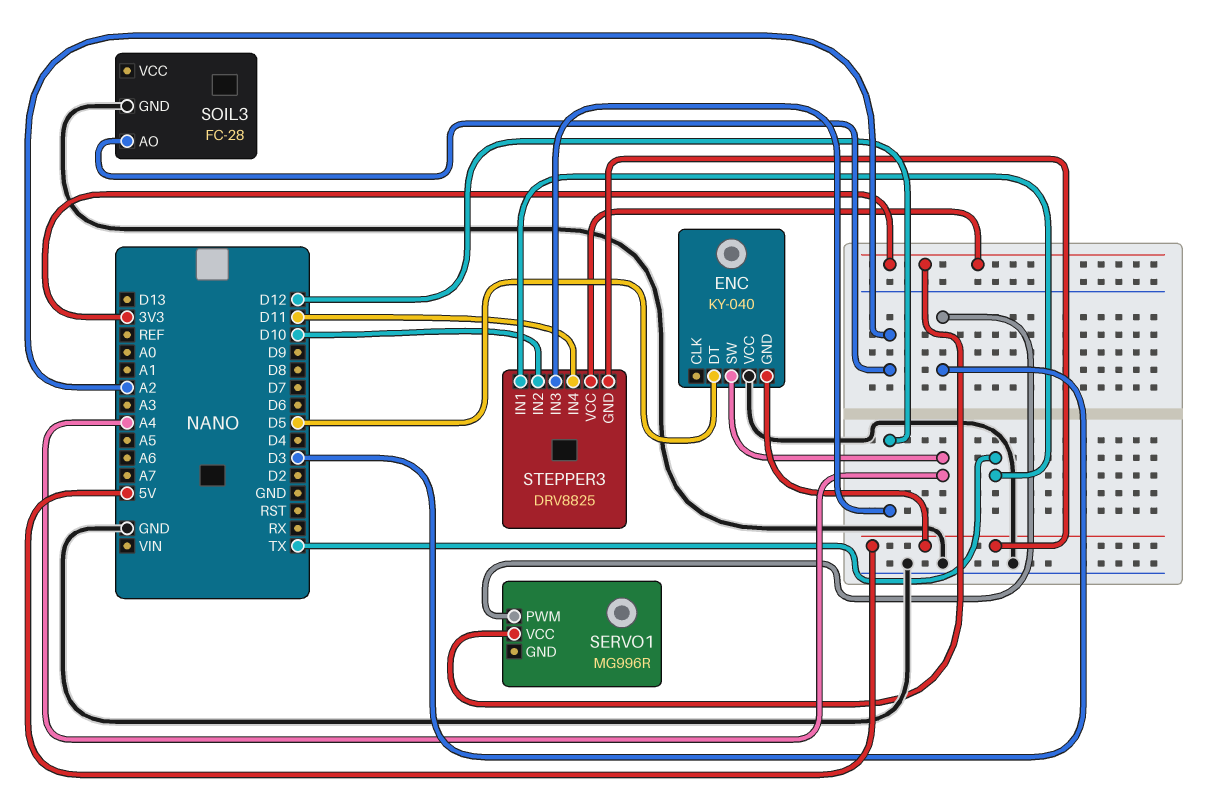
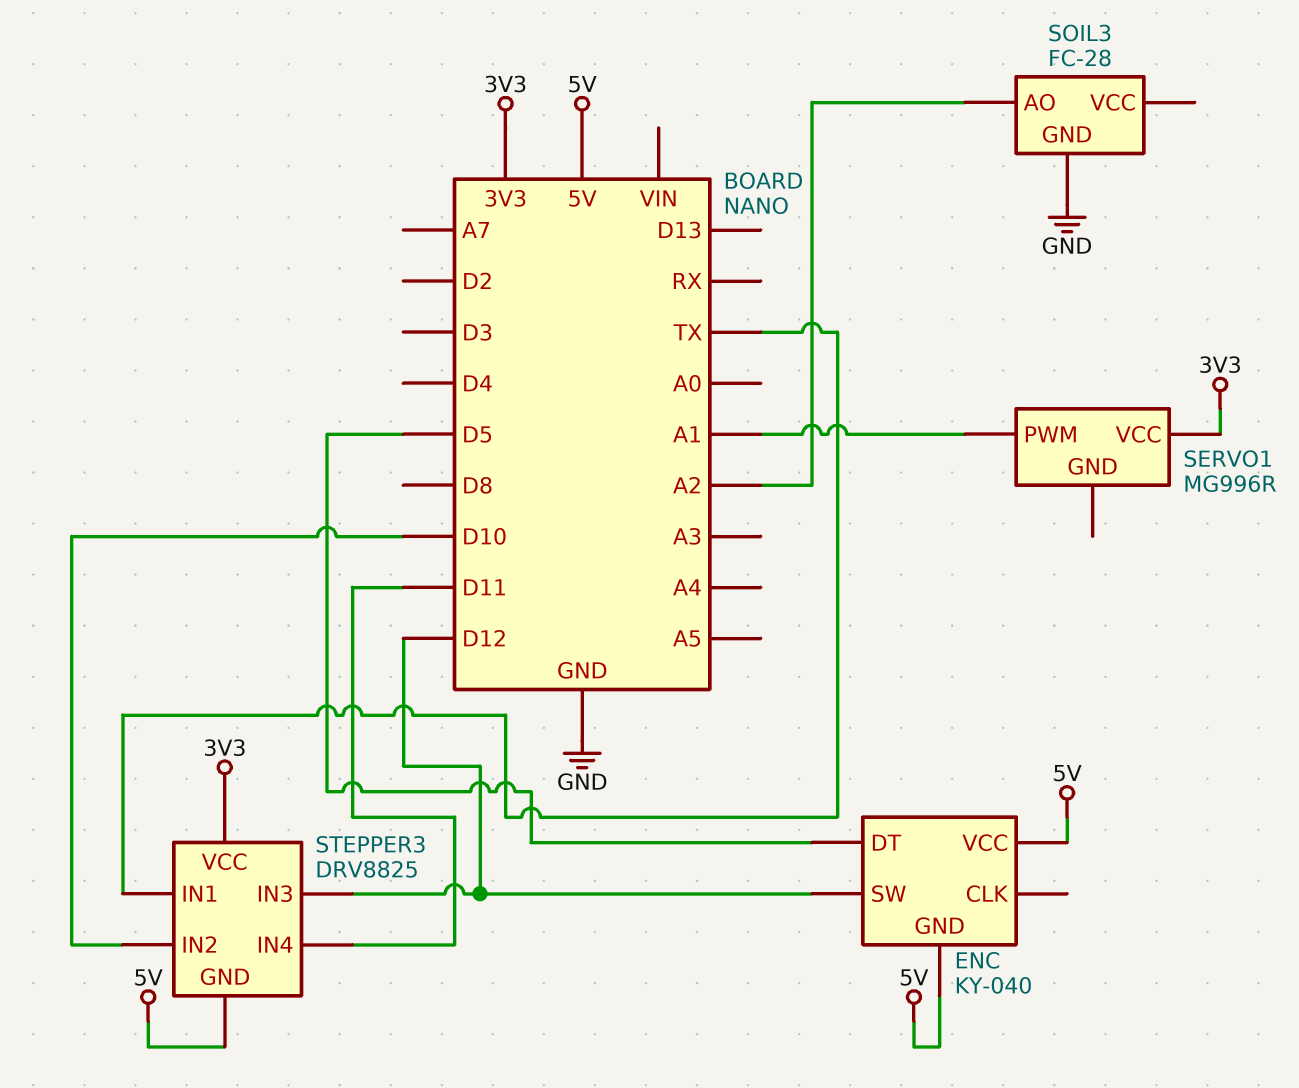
ENC pin SW: A4 -> D12
ENC pin VCC: GND -> 5V
SERVO1 pin PWM: D3 -> A1

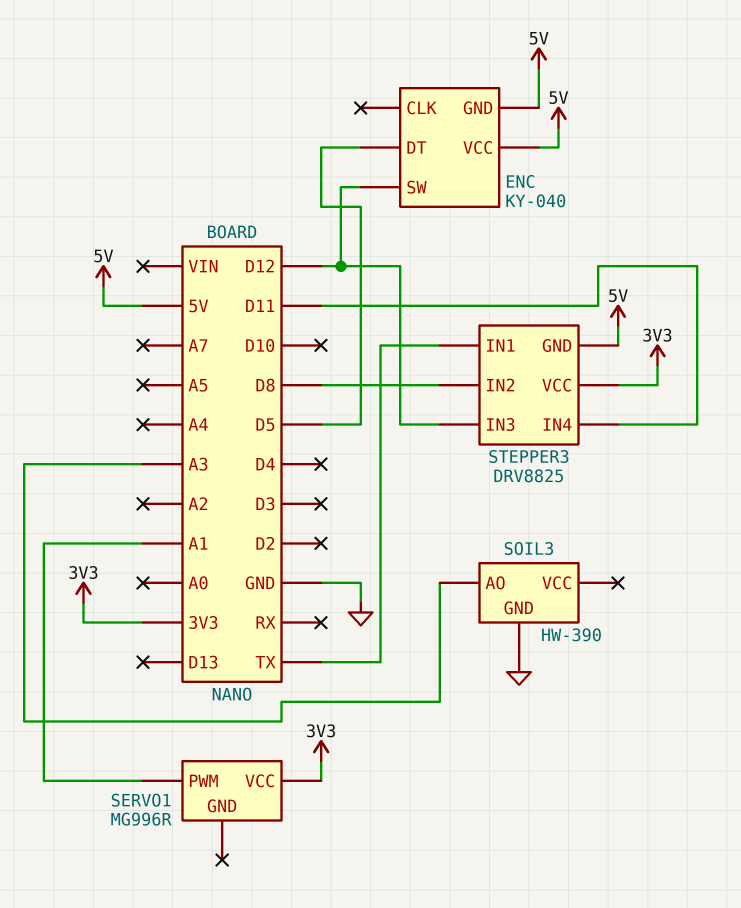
SOIL3: FC-28 -> HW-390
SOIL3 pin AO: A2 -> A3
STEPPER3 pin IN2: D10 -> D8

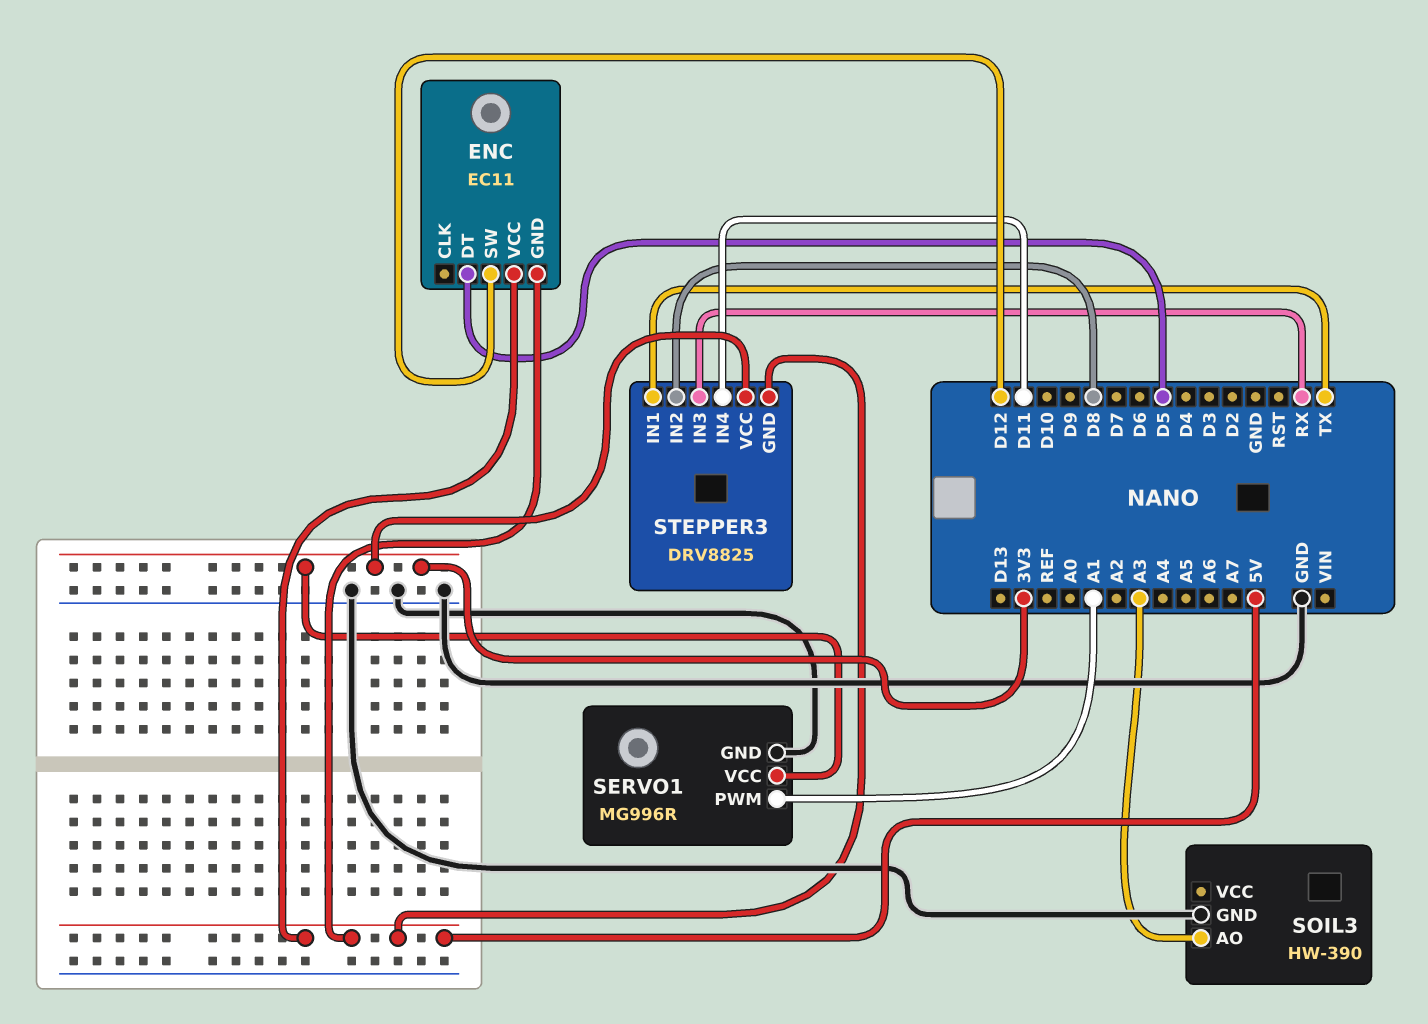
ENC: KY-040 -> EC11
SERVO1 pin GND: none -> GND
STEPPER3 pin IN3: D12 -> RX

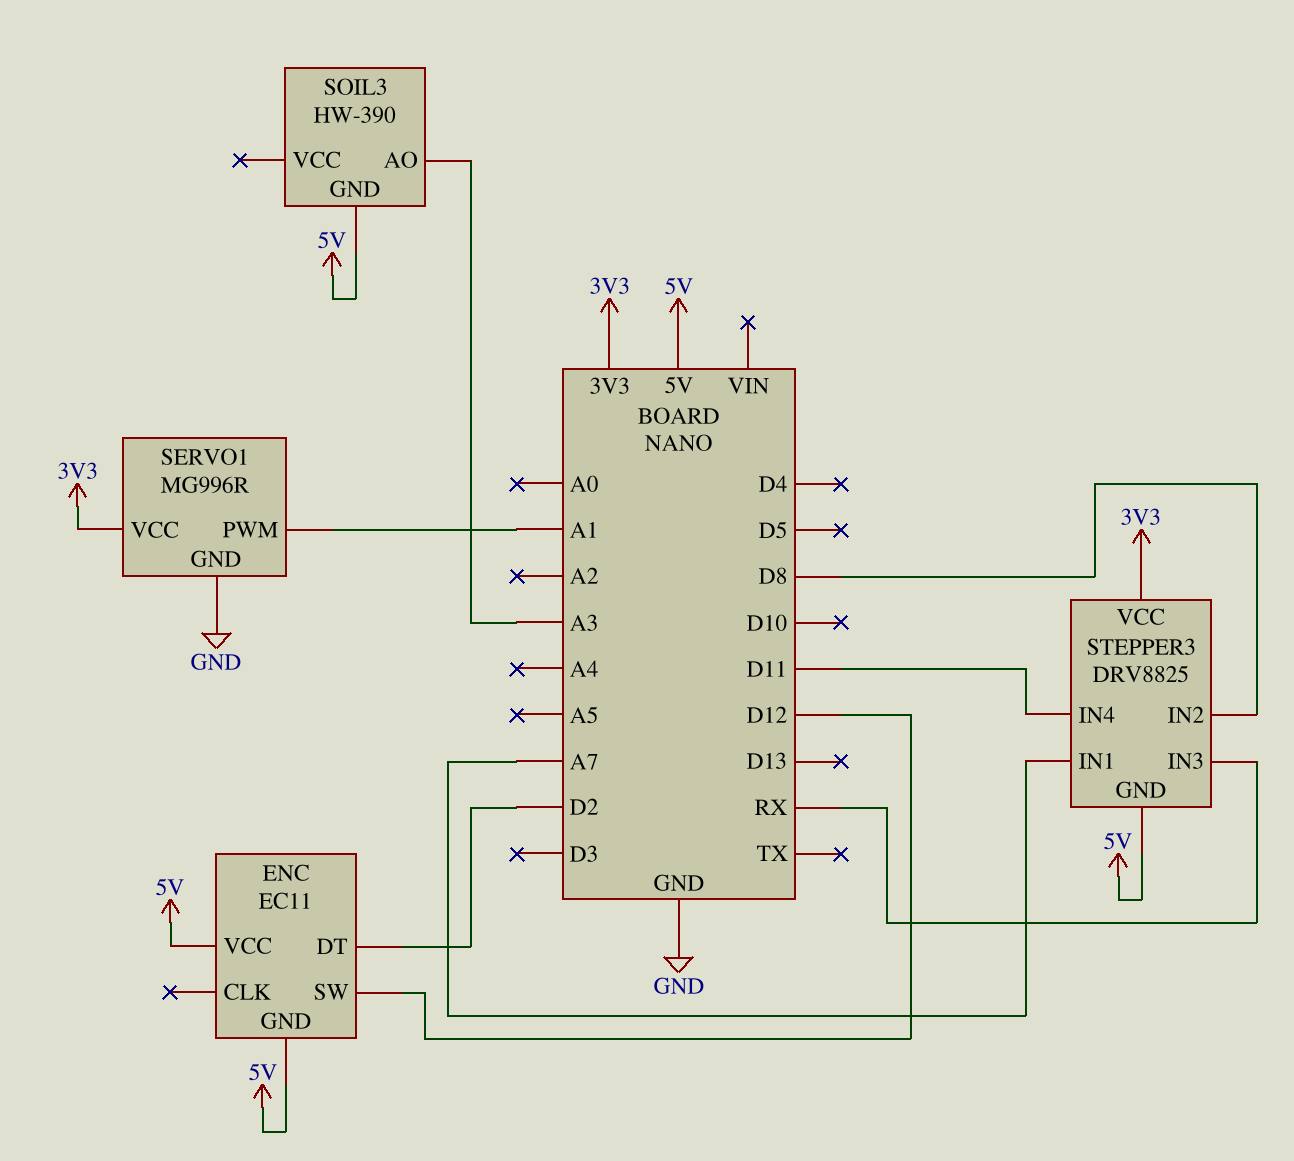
ENC pin DT: D5 -> D2
SOIL3 pin GND: GND -> 5V
STEPPER3 pin IN1: TX -> A7

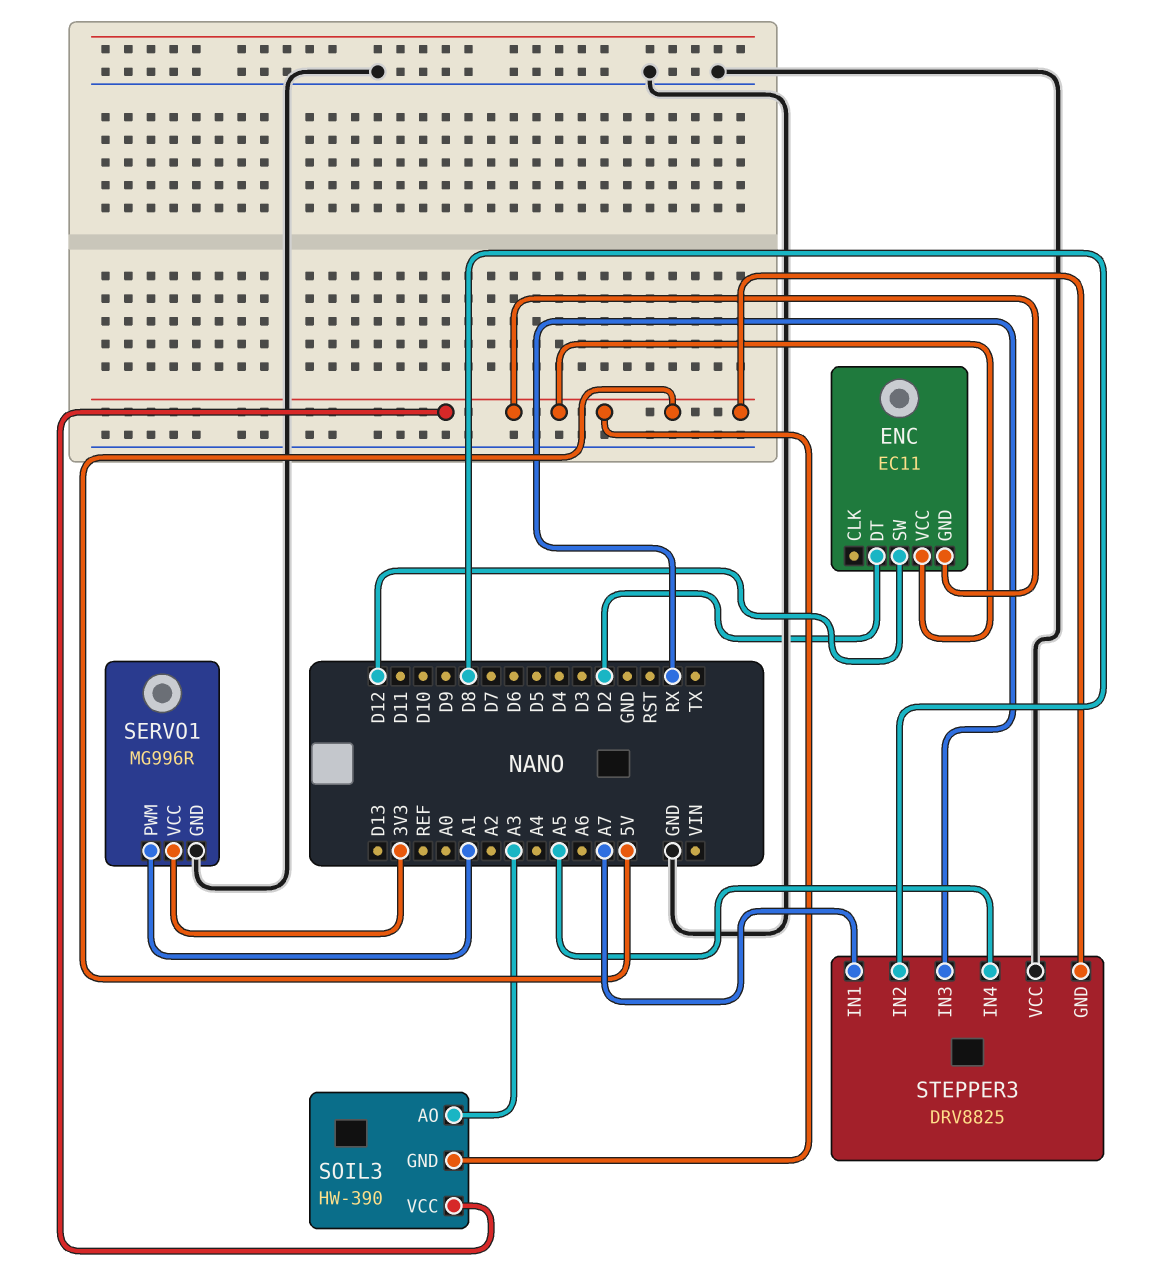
SOIL3 pin VCC: none -> 5V
STEPPER3 pin IN4: D11 -> A5
STEPPER3 pin VCC: 3V3 -> GND

